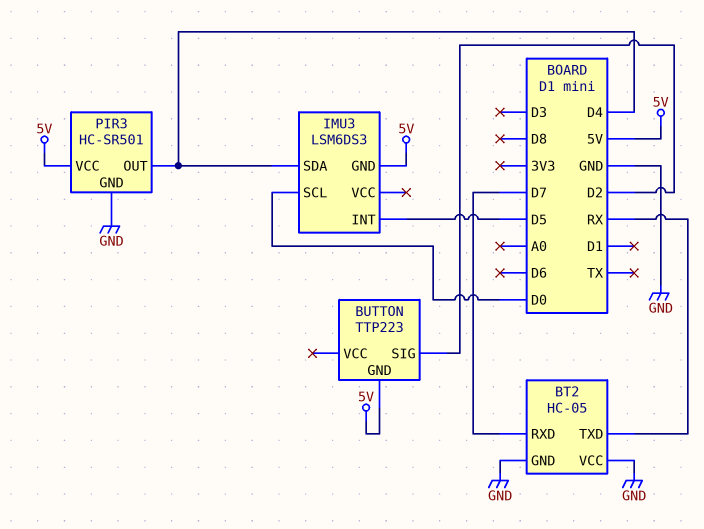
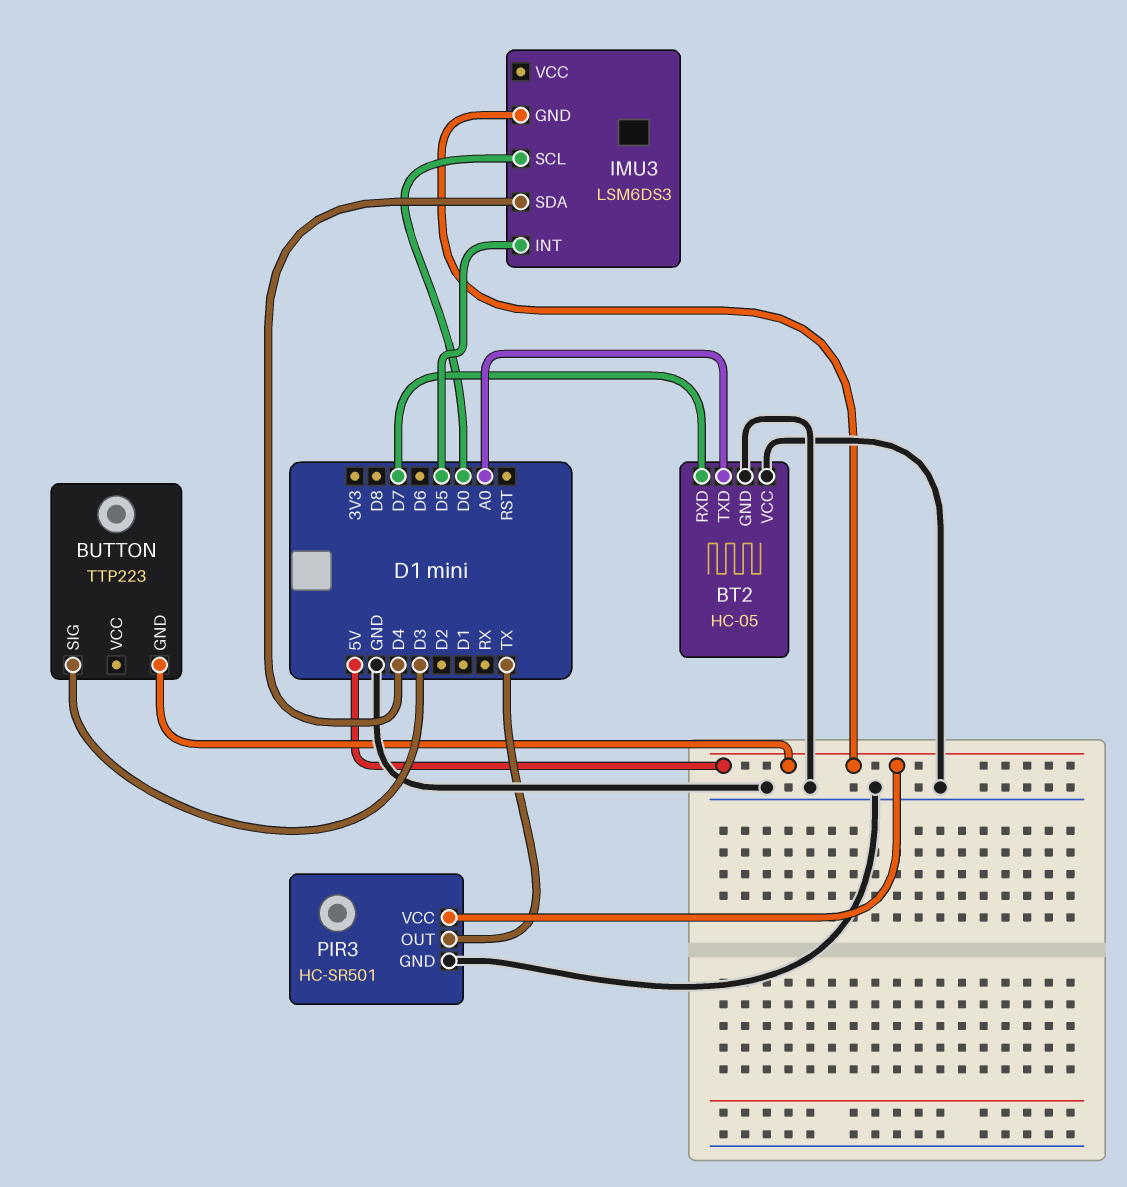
BT2 pin TXD: RX -> A0
BUTTON pin SIG: D2 -> D3
PIR3 pin OUT: D4 -> TX

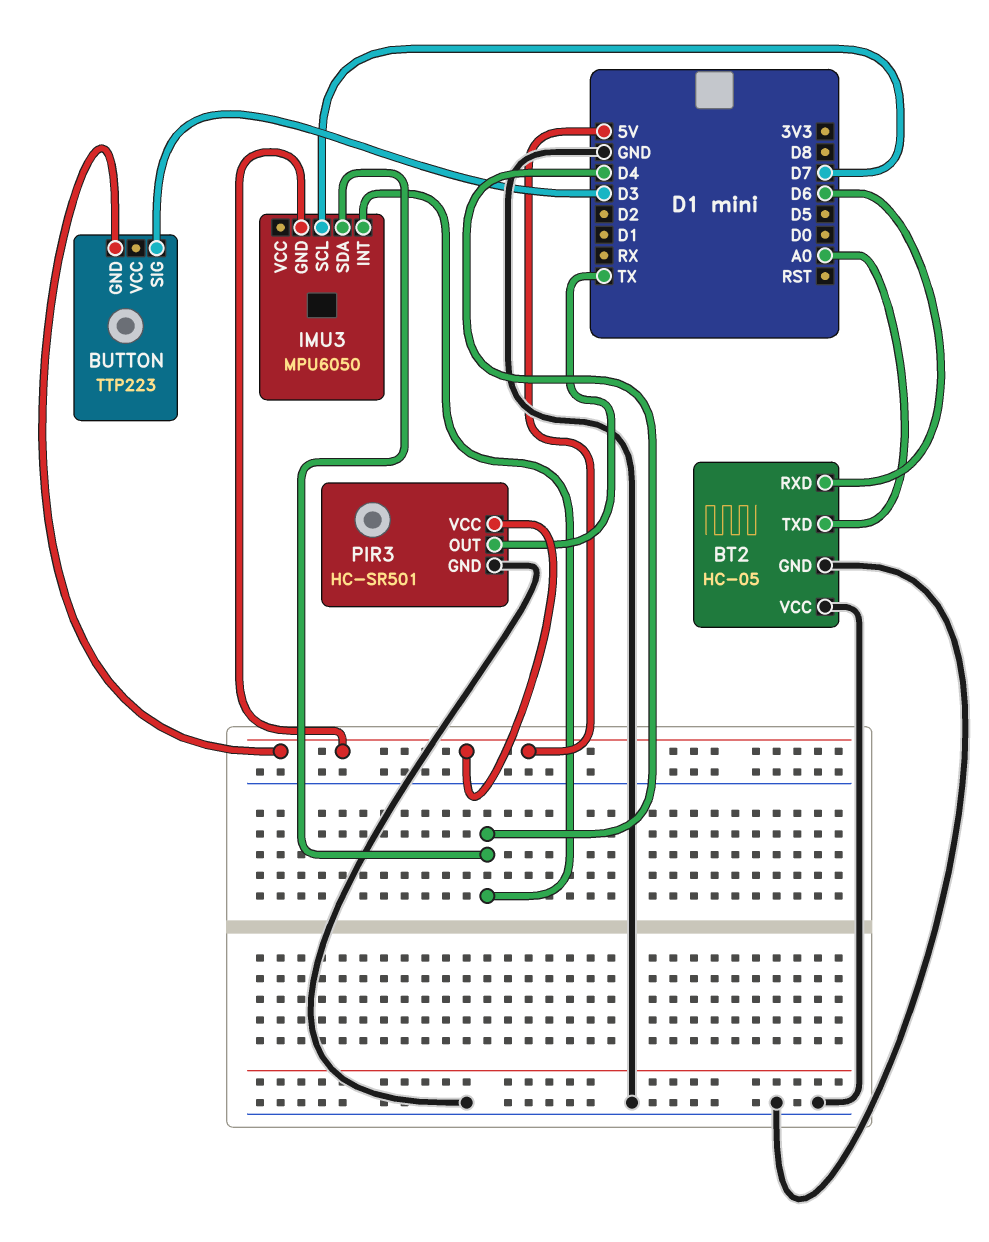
BT2 pin RXD: D7 -> D6
IMU3: LSM6DS3 -> MPU6050
IMU3 pin INT: D5 -> D4
IMU3 pin SCL: D0 -> D7

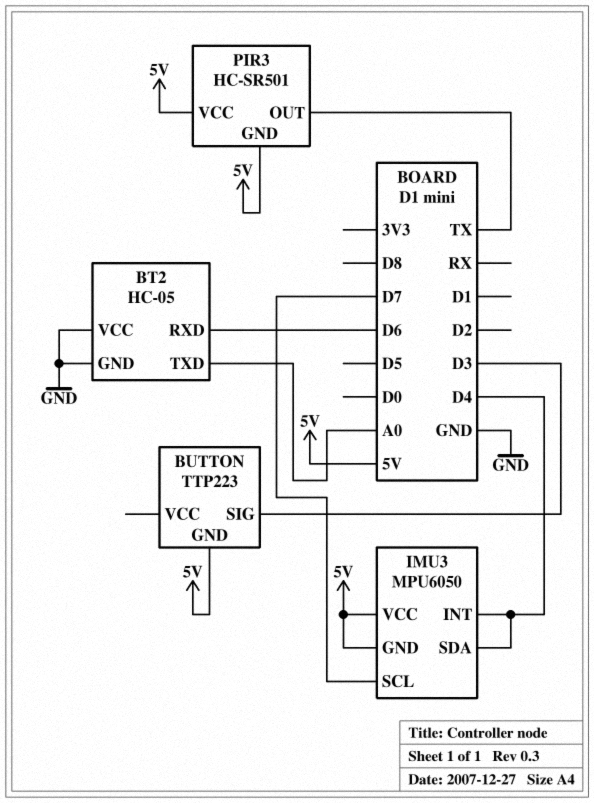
IMU3 pin VCC: none -> 5V
PIR3 pin GND: GND -> 5V

